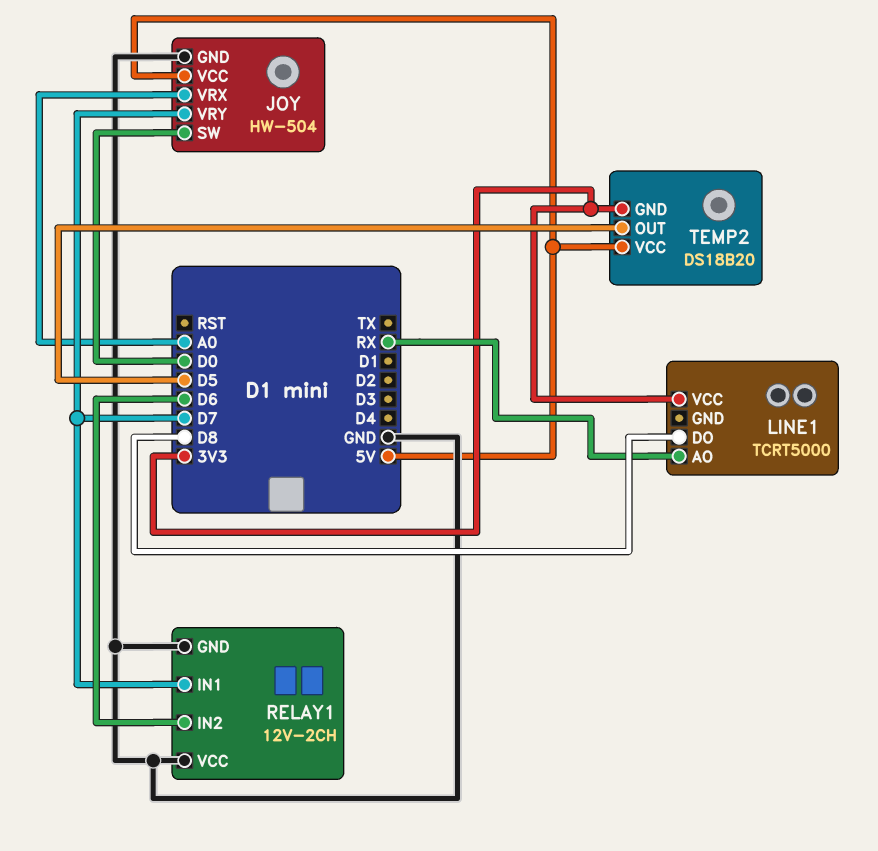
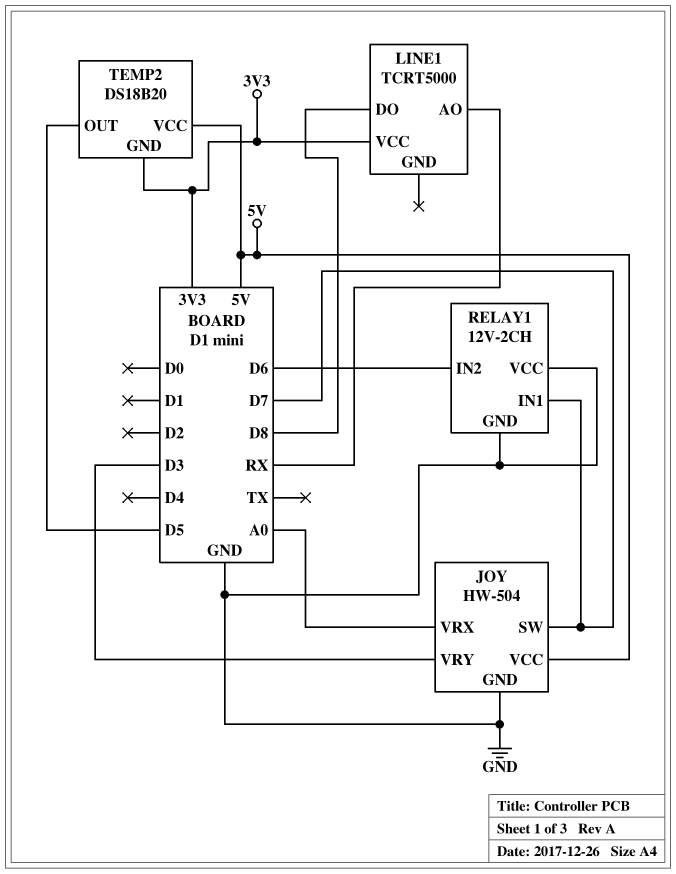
JOY pin SW: D0 -> D7
JOY pin VRY: D7 -> D3

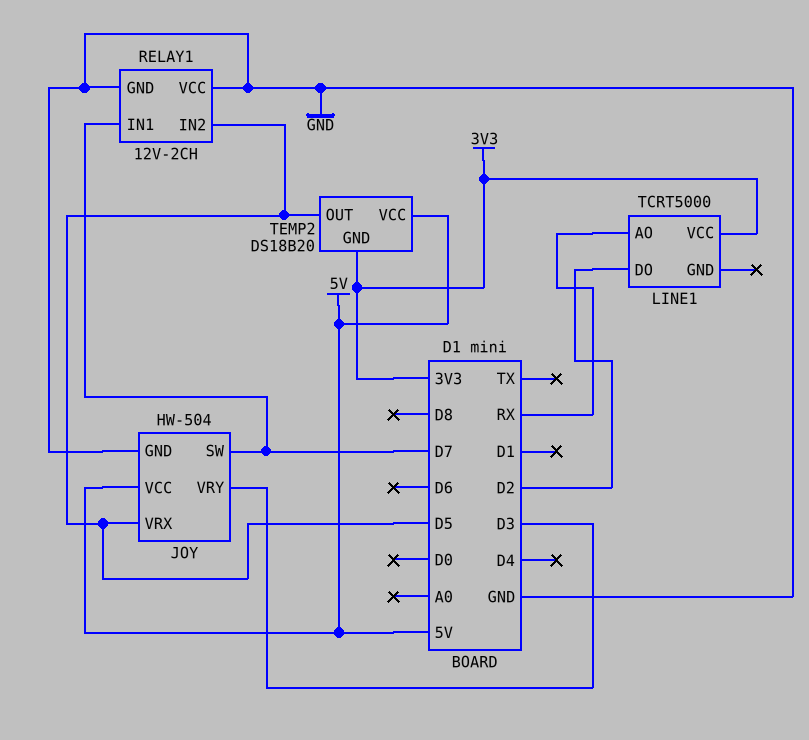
JOY pin VRX: A0 -> D5
LINE1 pin DO: D8 -> D2
RELAY1 pin IN2: D6 -> D5

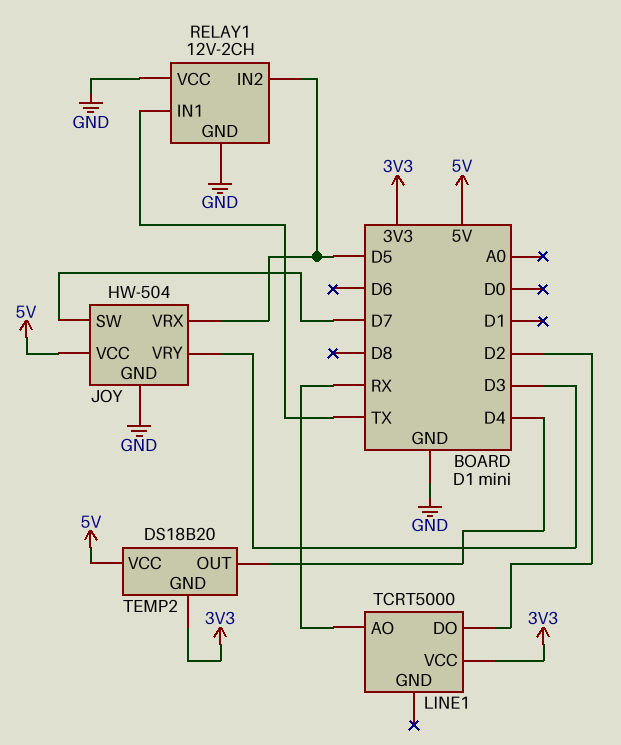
RELAY1 pin IN1: D7 -> TX
TEMP2 pin OUT: D5 -> D4

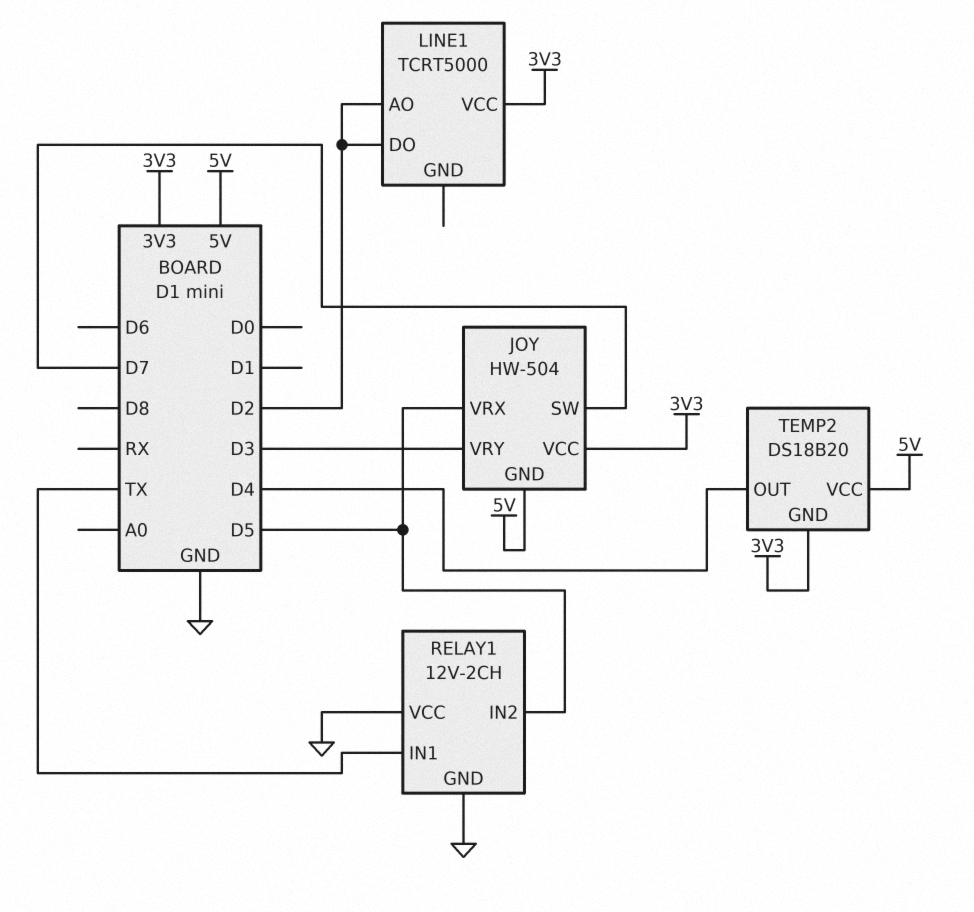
JOY pin GND: GND -> 5V
JOY pin VCC: 5V -> 3V3
LINE1 pin AO: RX -> D2

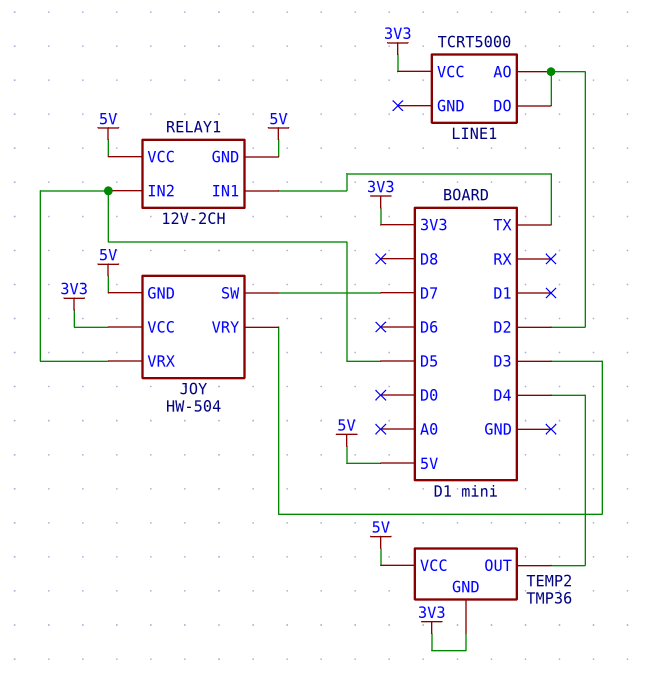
RELAY1 pin GND: GND -> 5V
RELAY1 pin VCC: GND -> 5V
TEMP2: DS18B20 -> TMP36

